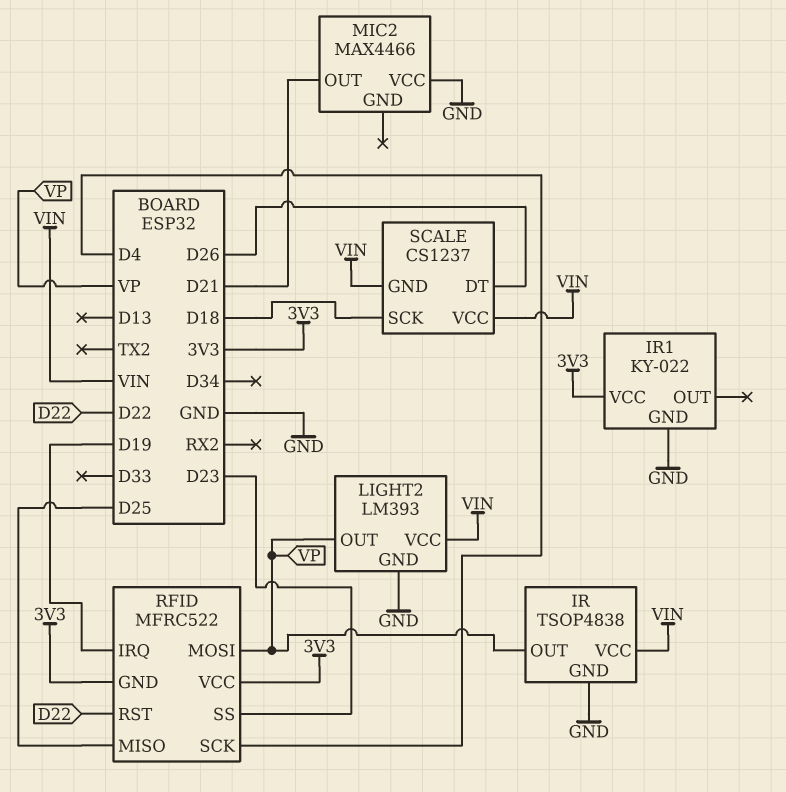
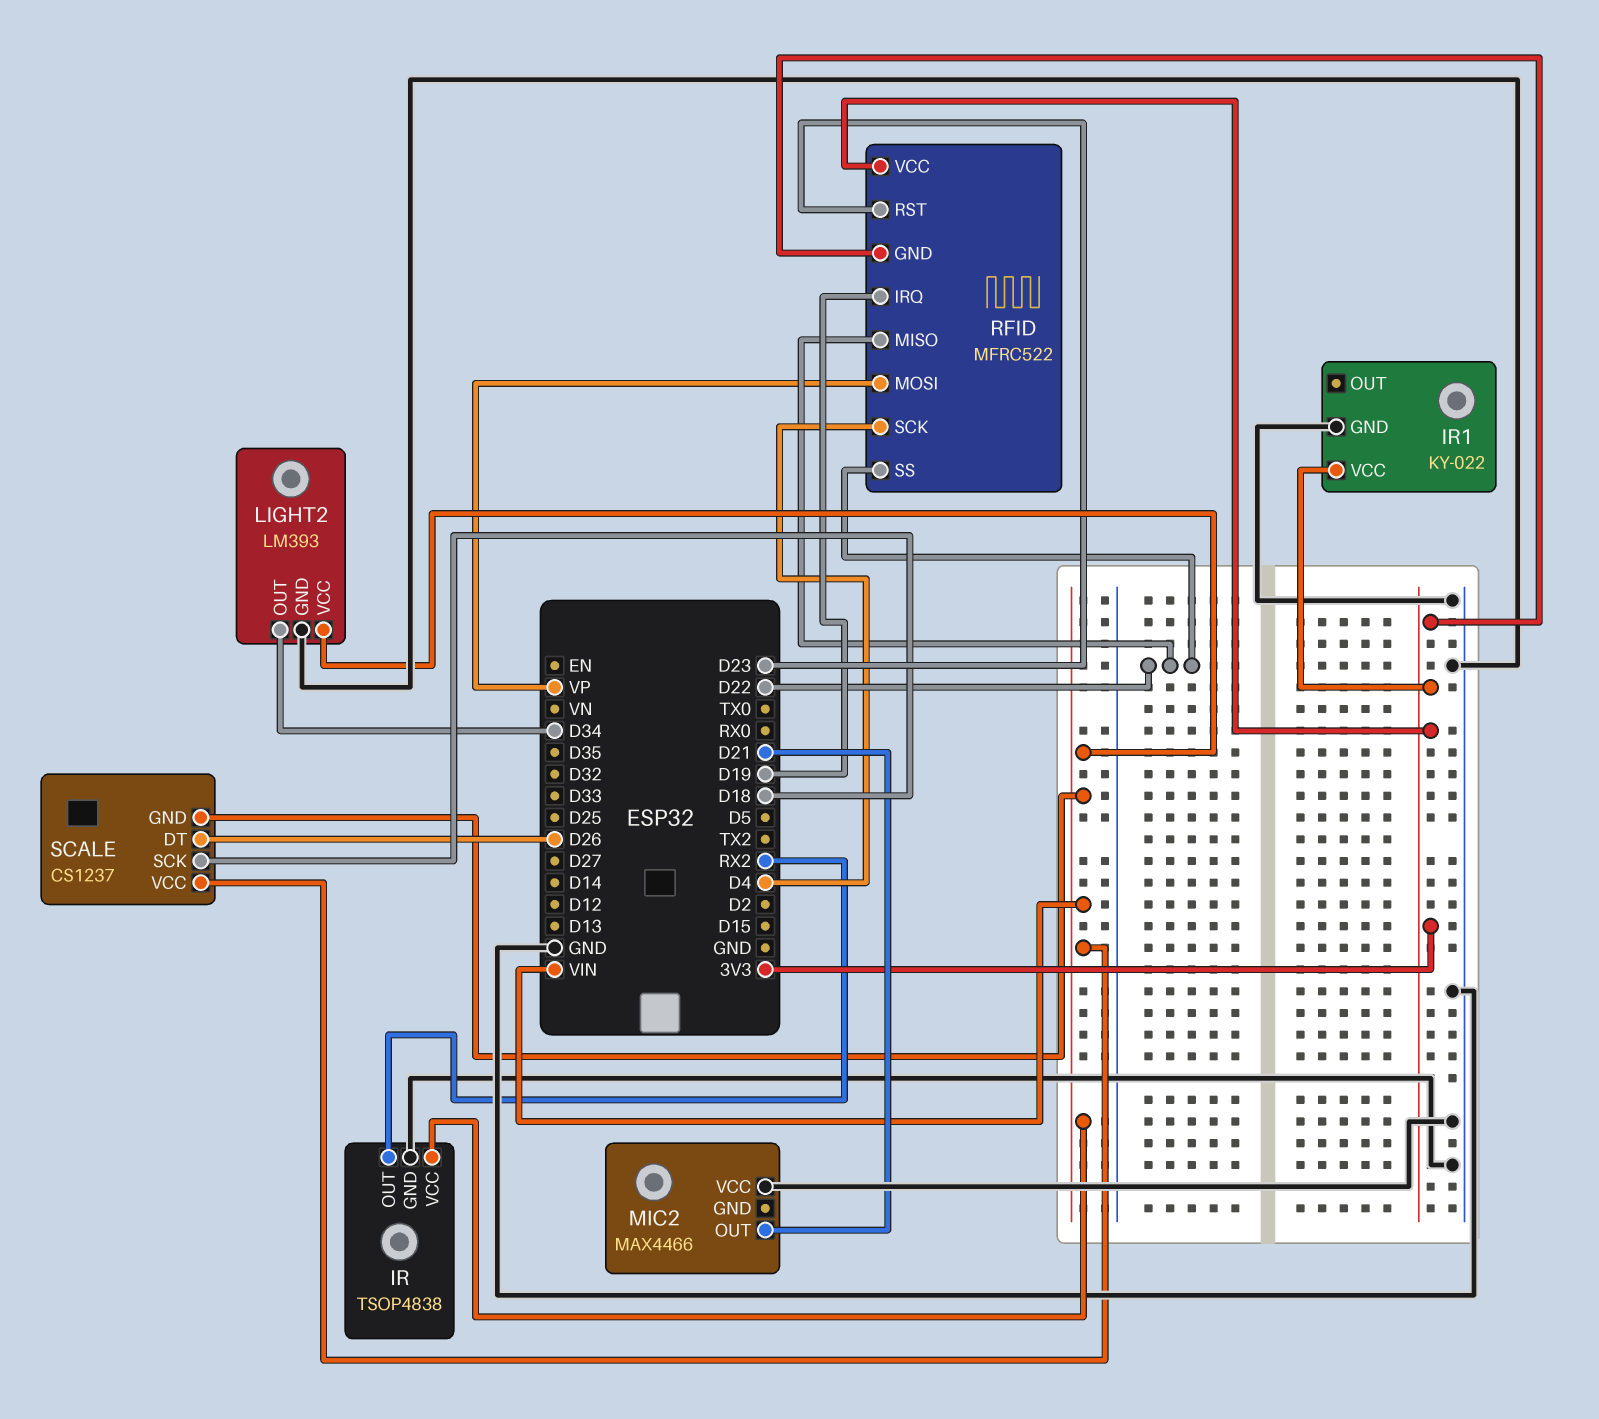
IR pin OUT: VP -> RX2
LIGHT2 pin OUT: VP -> D34
RFID pin MISO: D25 -> D22
RFID pin RST: D22 -> D23
RFID pin SS: D23 -> D22

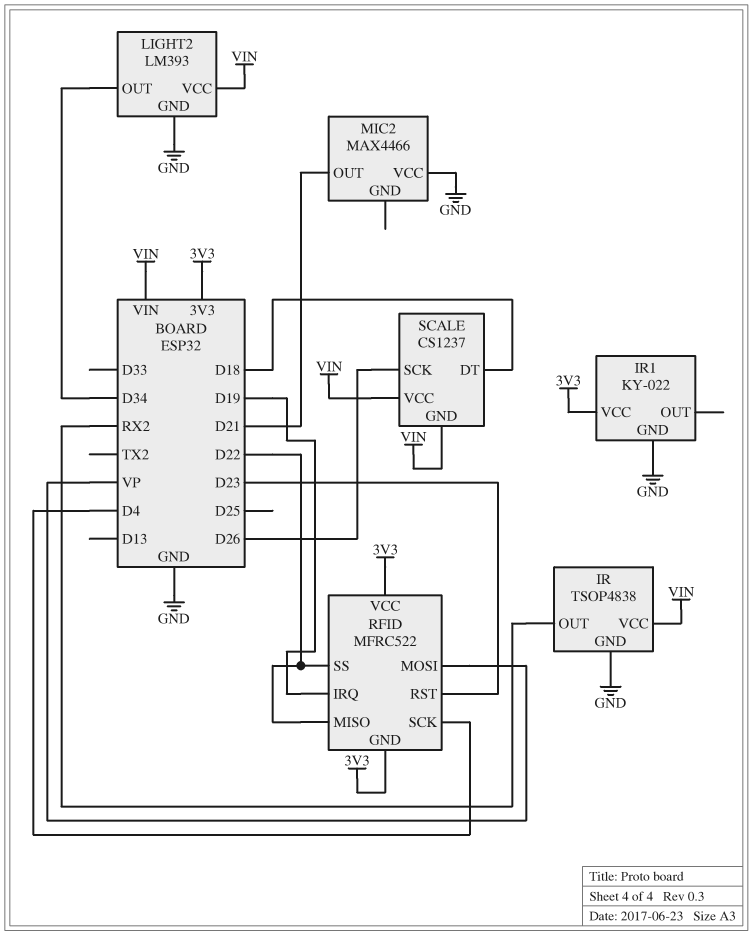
SCALE pin DT: D26 -> D18
SCALE pin SCK: D18 -> D26

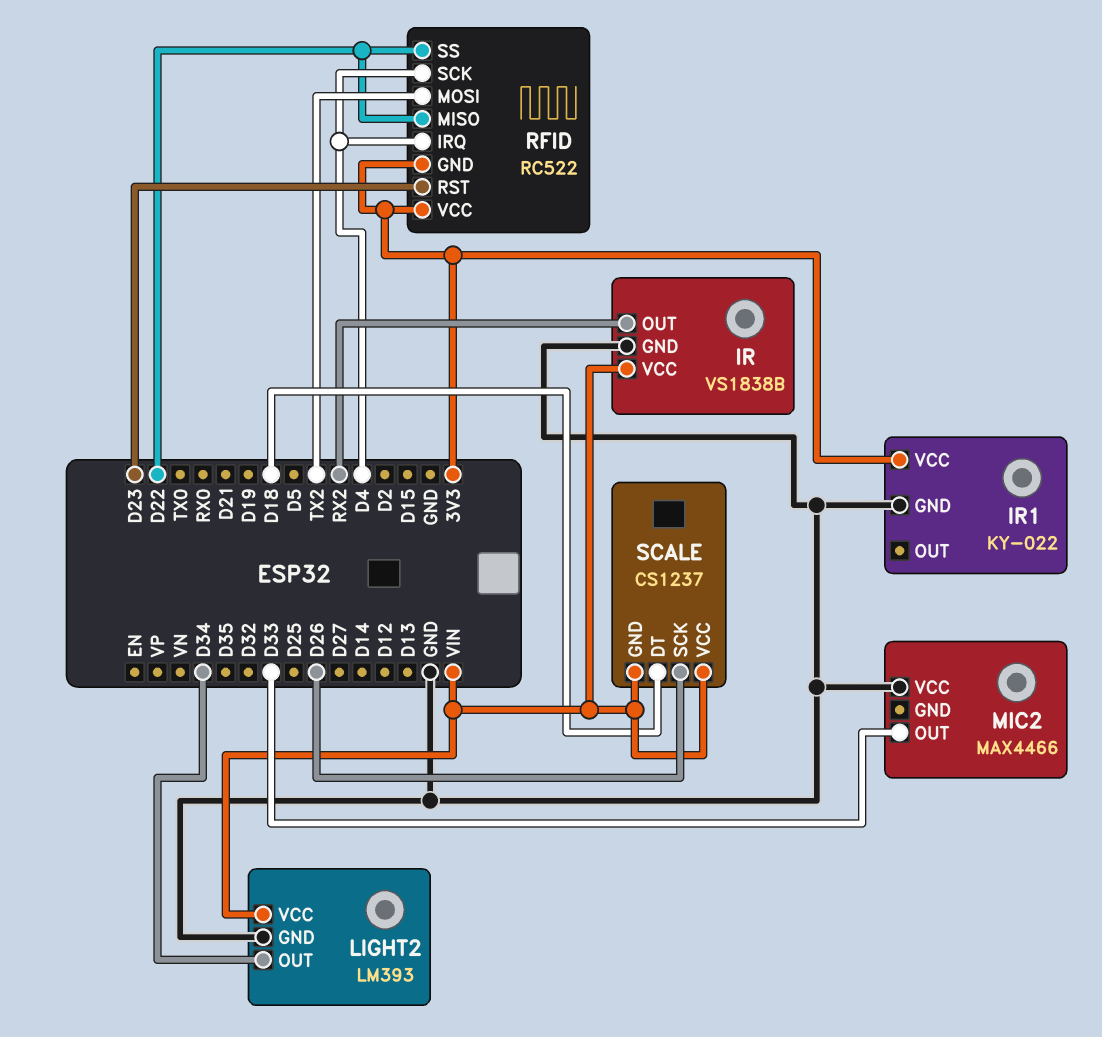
IR: TSOP4838 -> VS1838B
MIC2 pin OUT: D21 -> D33
RFID: MFRC522 -> RC522
RFID pin IRQ: D19 -> D4
RFID pin MOSI: VP -> TX2

